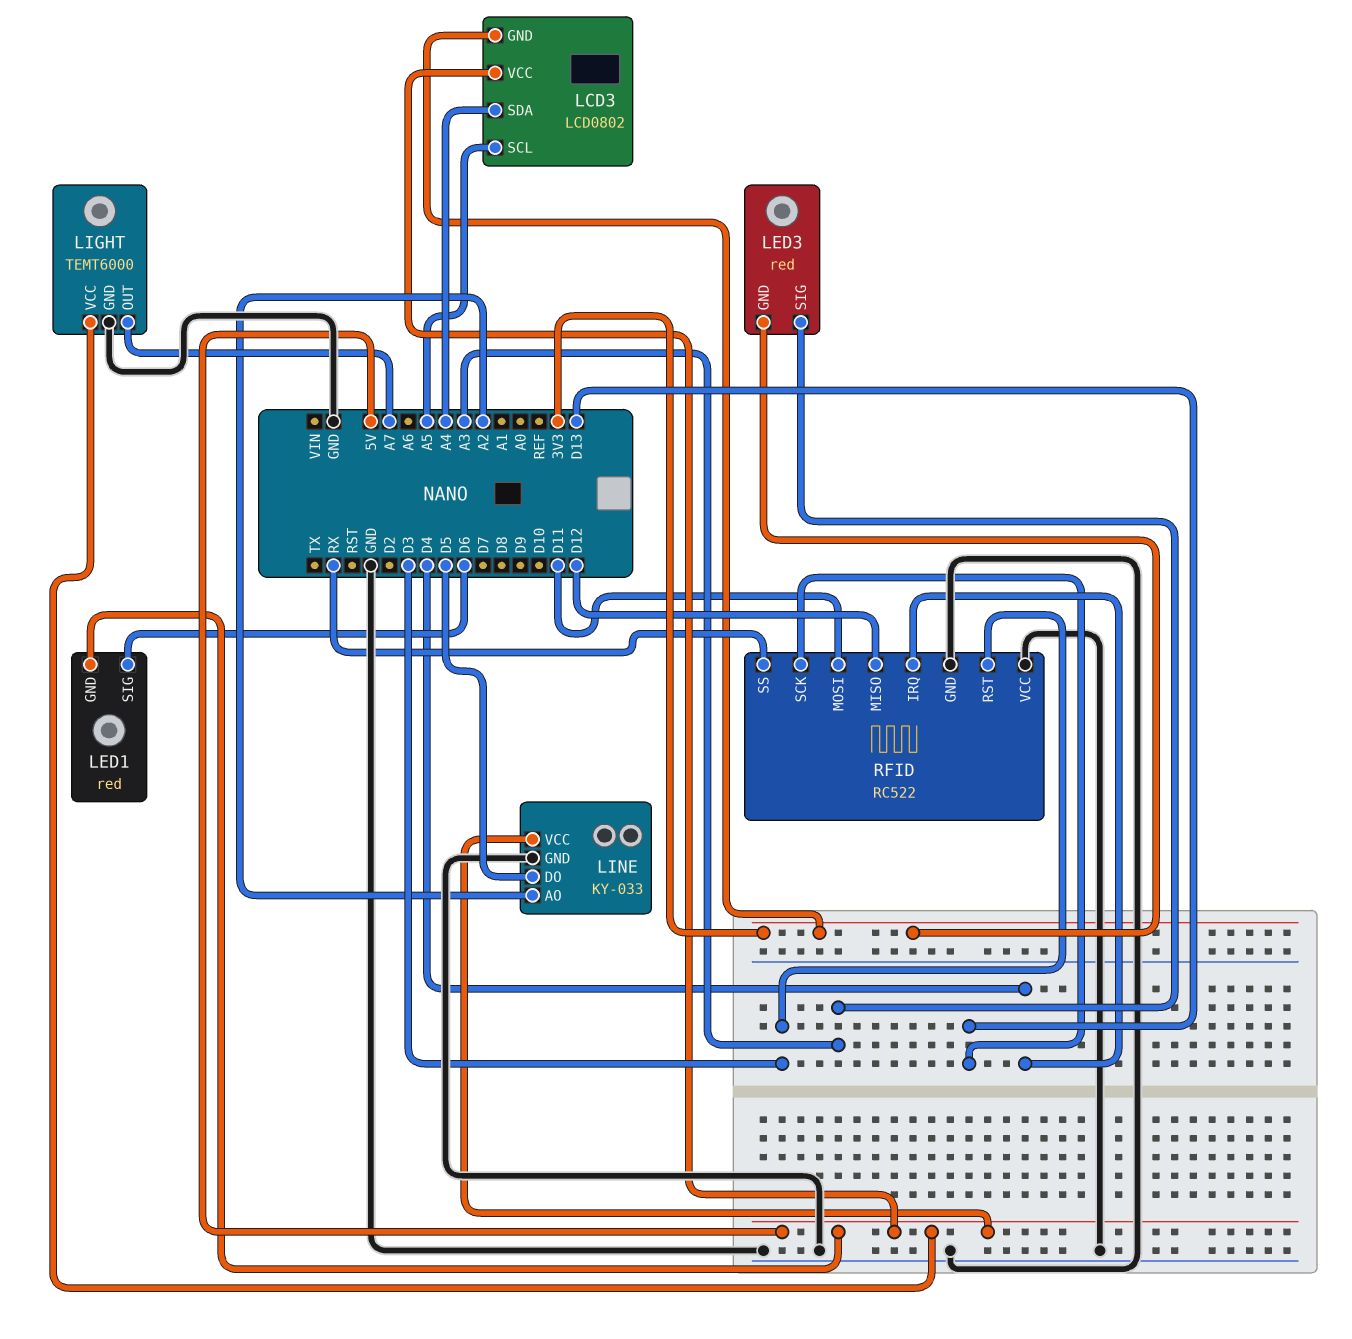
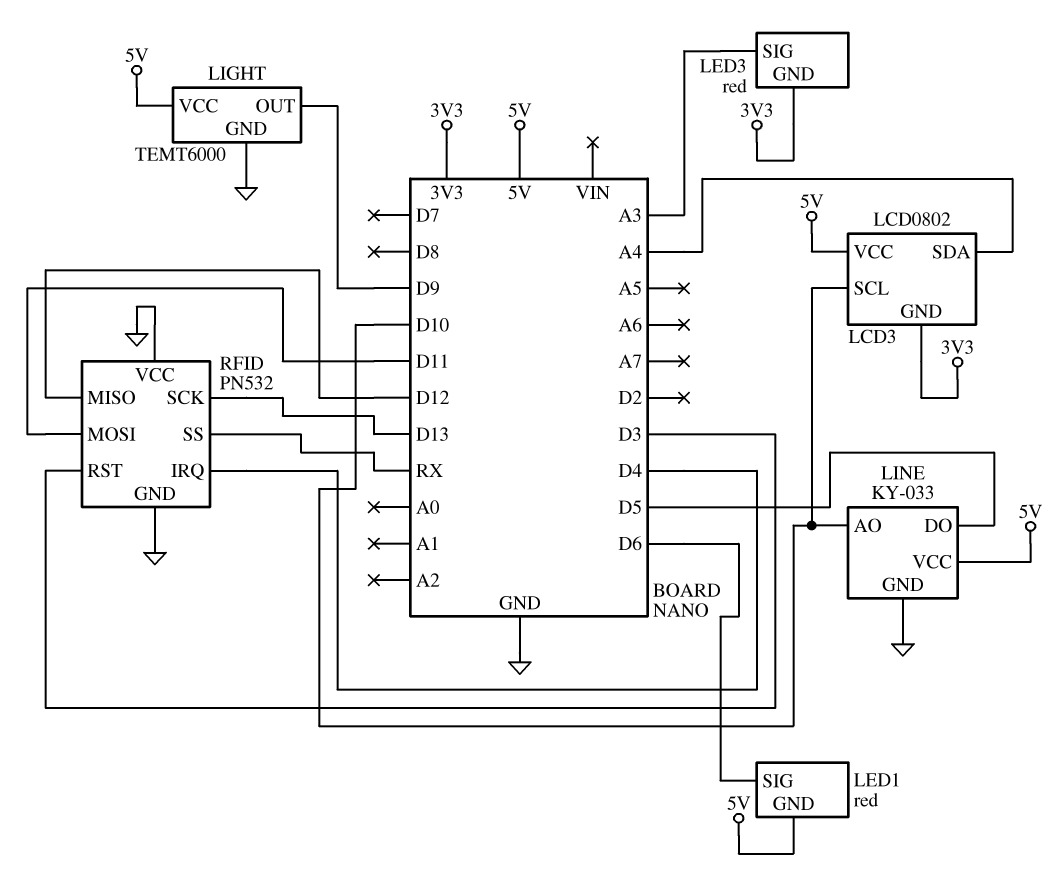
LCD3 pin SCL: A5 -> D10
LIGHT pin OUT: A7 -> D9
LINE pin AO: A2 -> D10
RFID: RC522 -> PN532

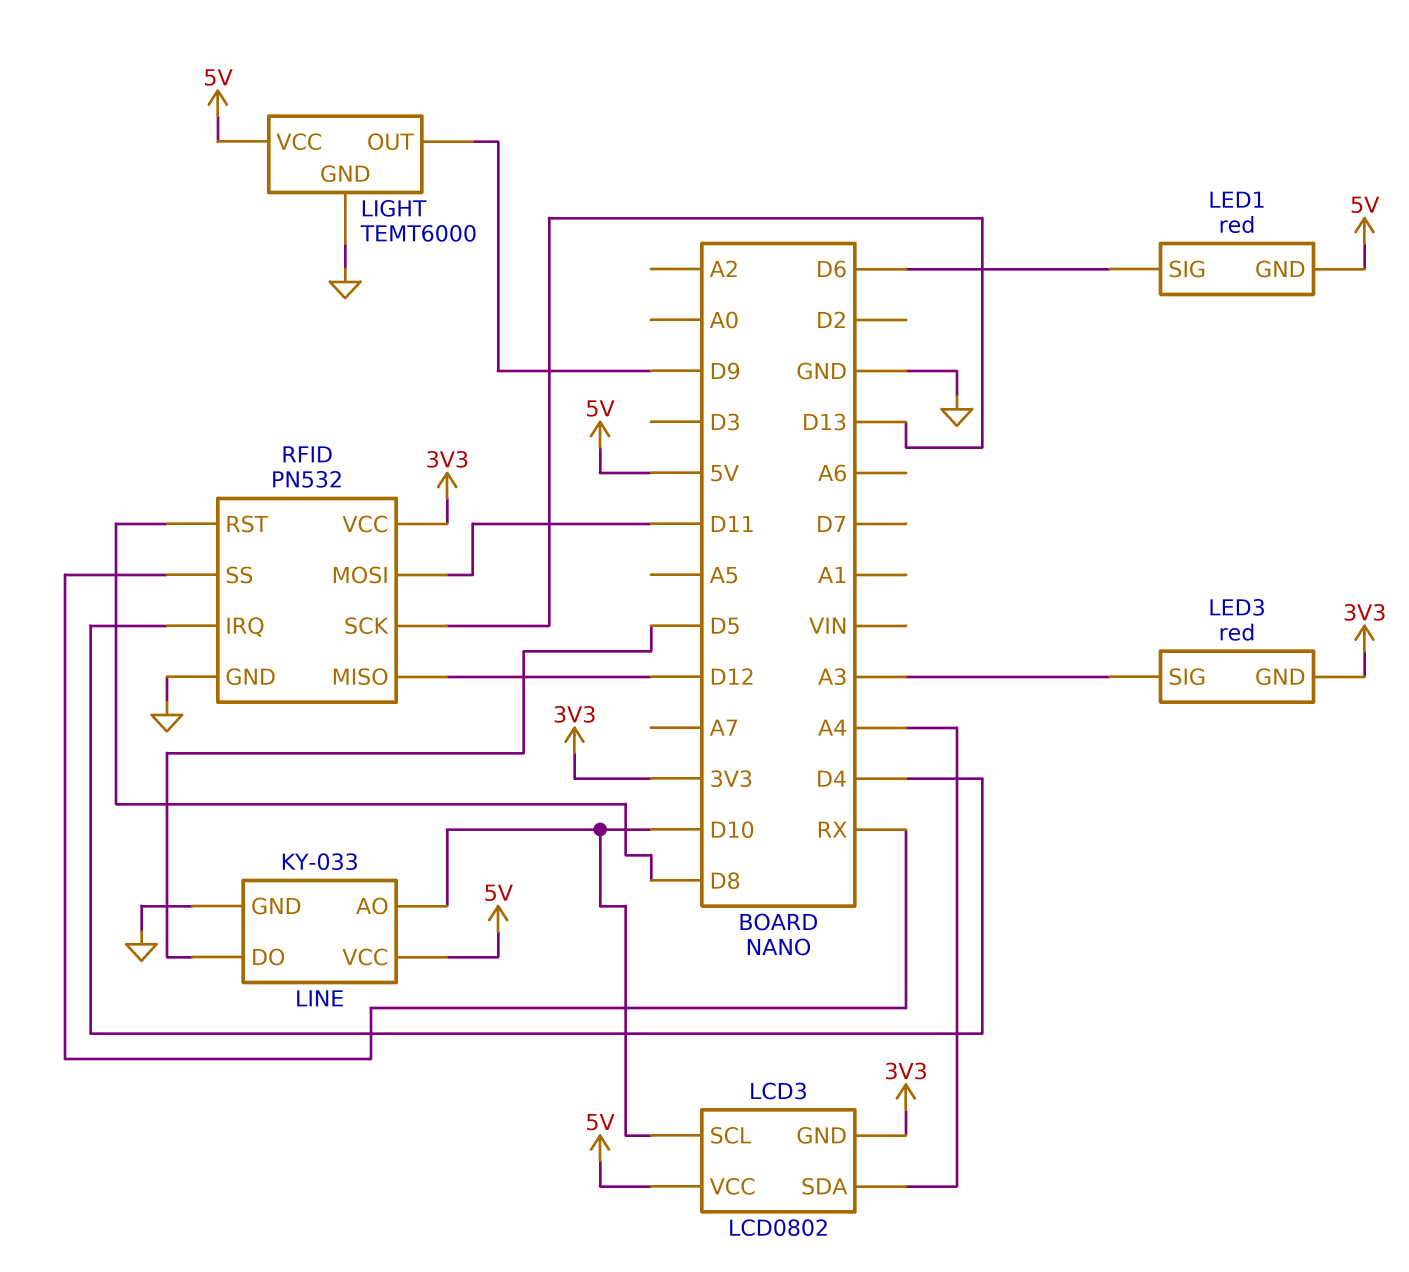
RFID pin RST: D3 -> D8
RFID pin VCC: GND -> 3V3

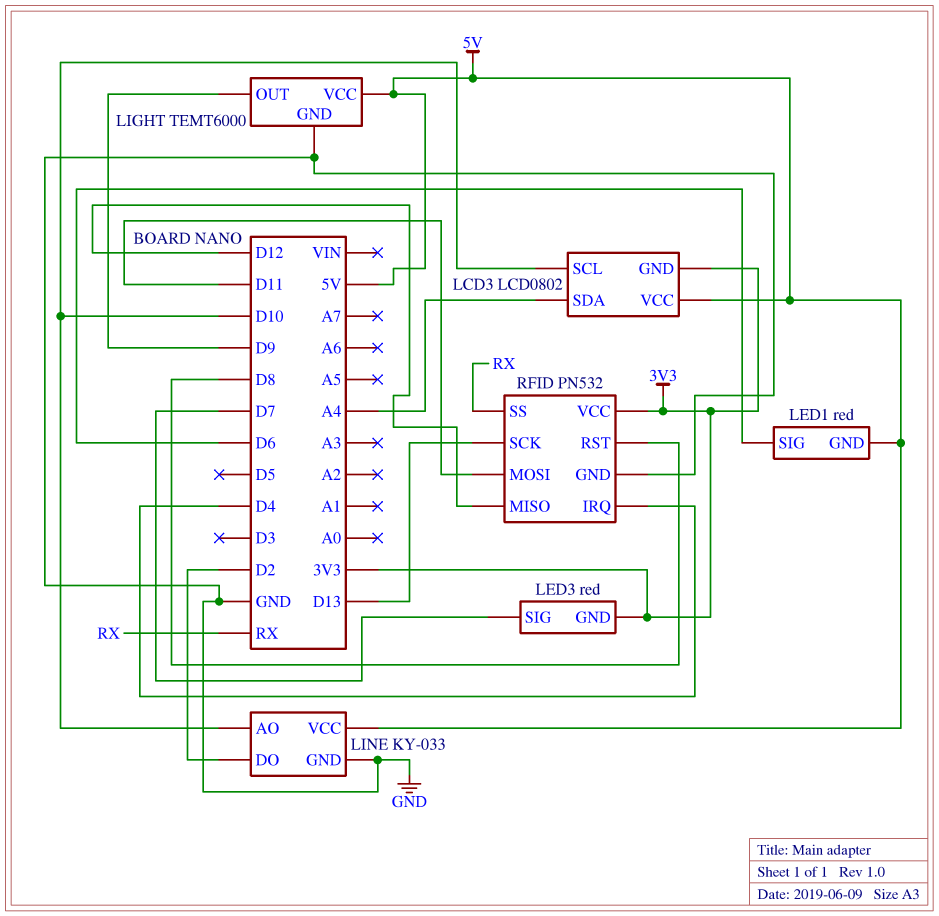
LED3 pin SIG: A3 -> D7
LINE pin DO: D5 -> D2

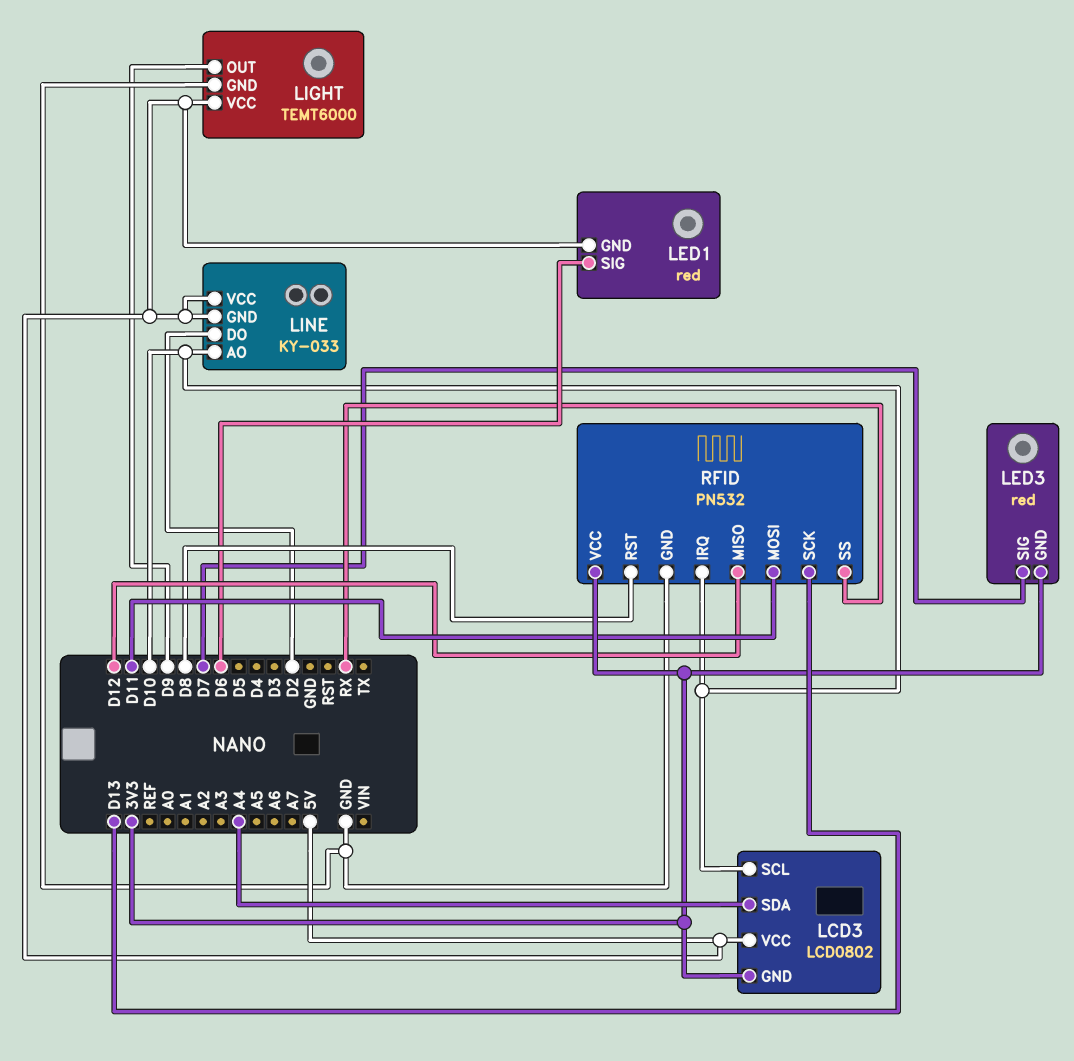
LINE pin GND: GND -> 5V
RFID pin IRQ: D4 -> D10

